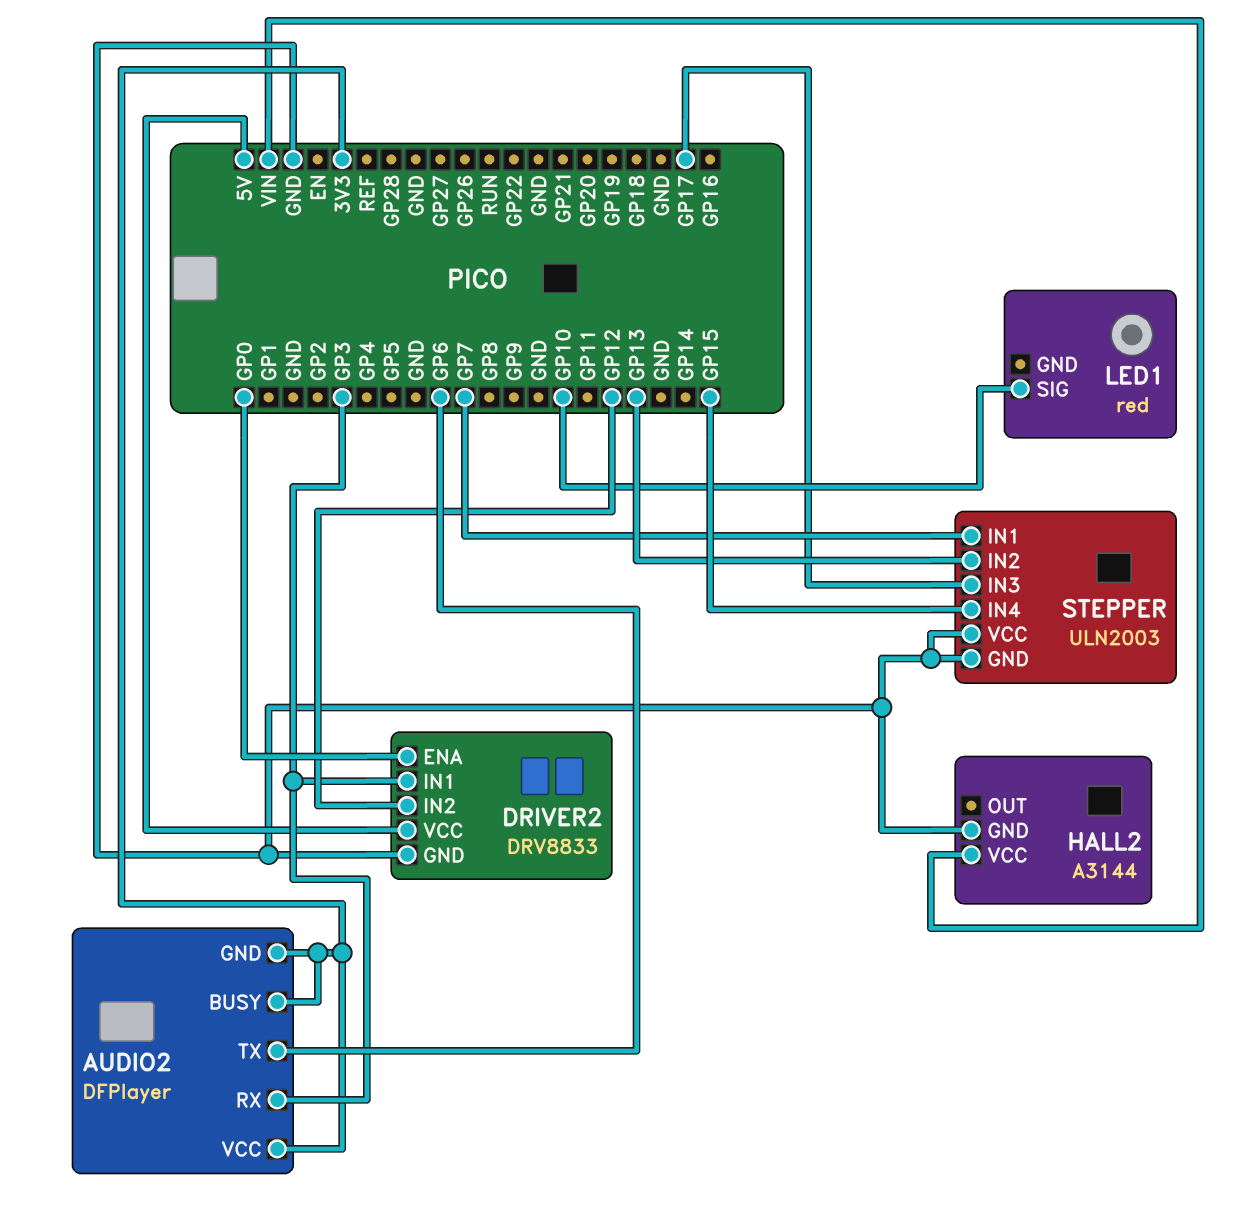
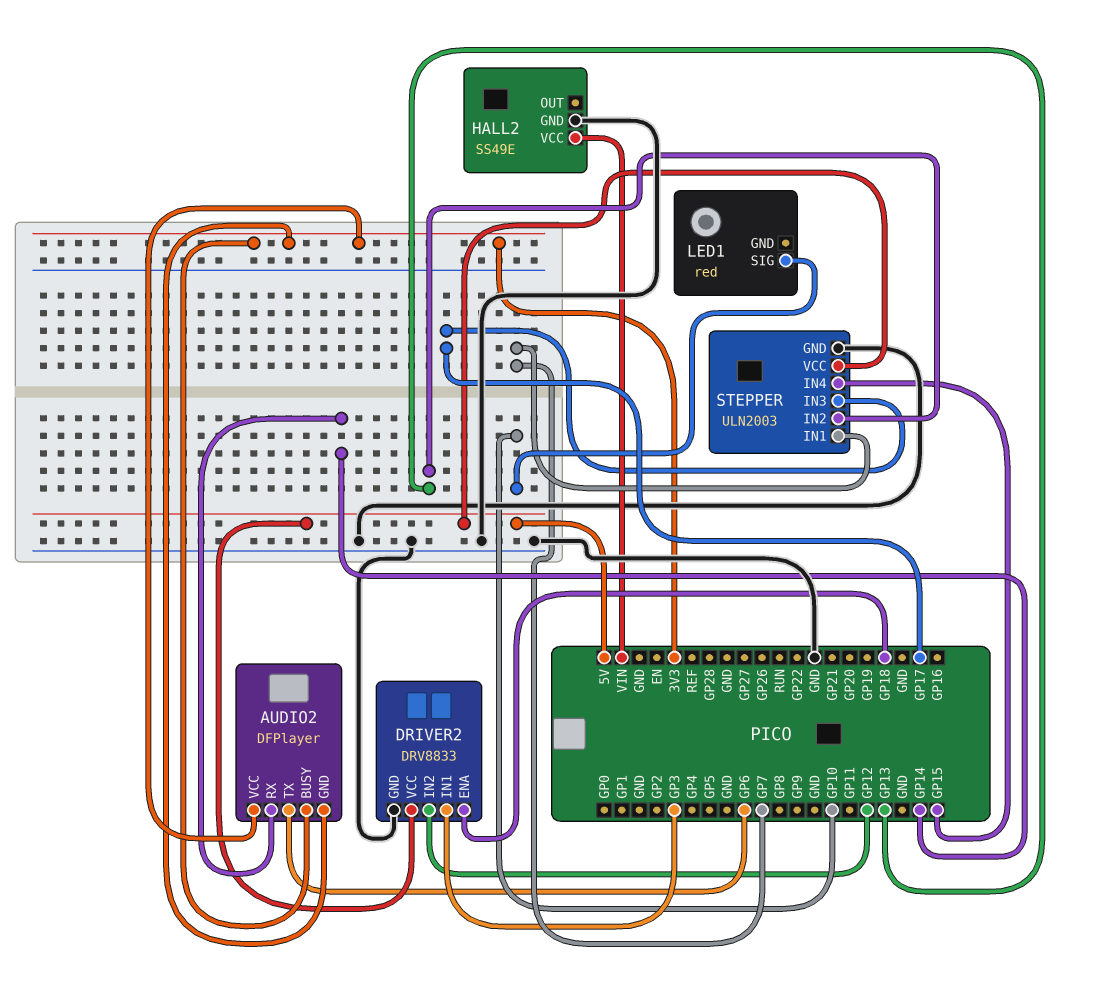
AUDIO2 pin RX: GP3 -> GP14
DRIVER2 pin ENA: GP0 -> GP18
HALL2: A3144 -> SS49E
STEPPER pin VCC: GND -> 5V

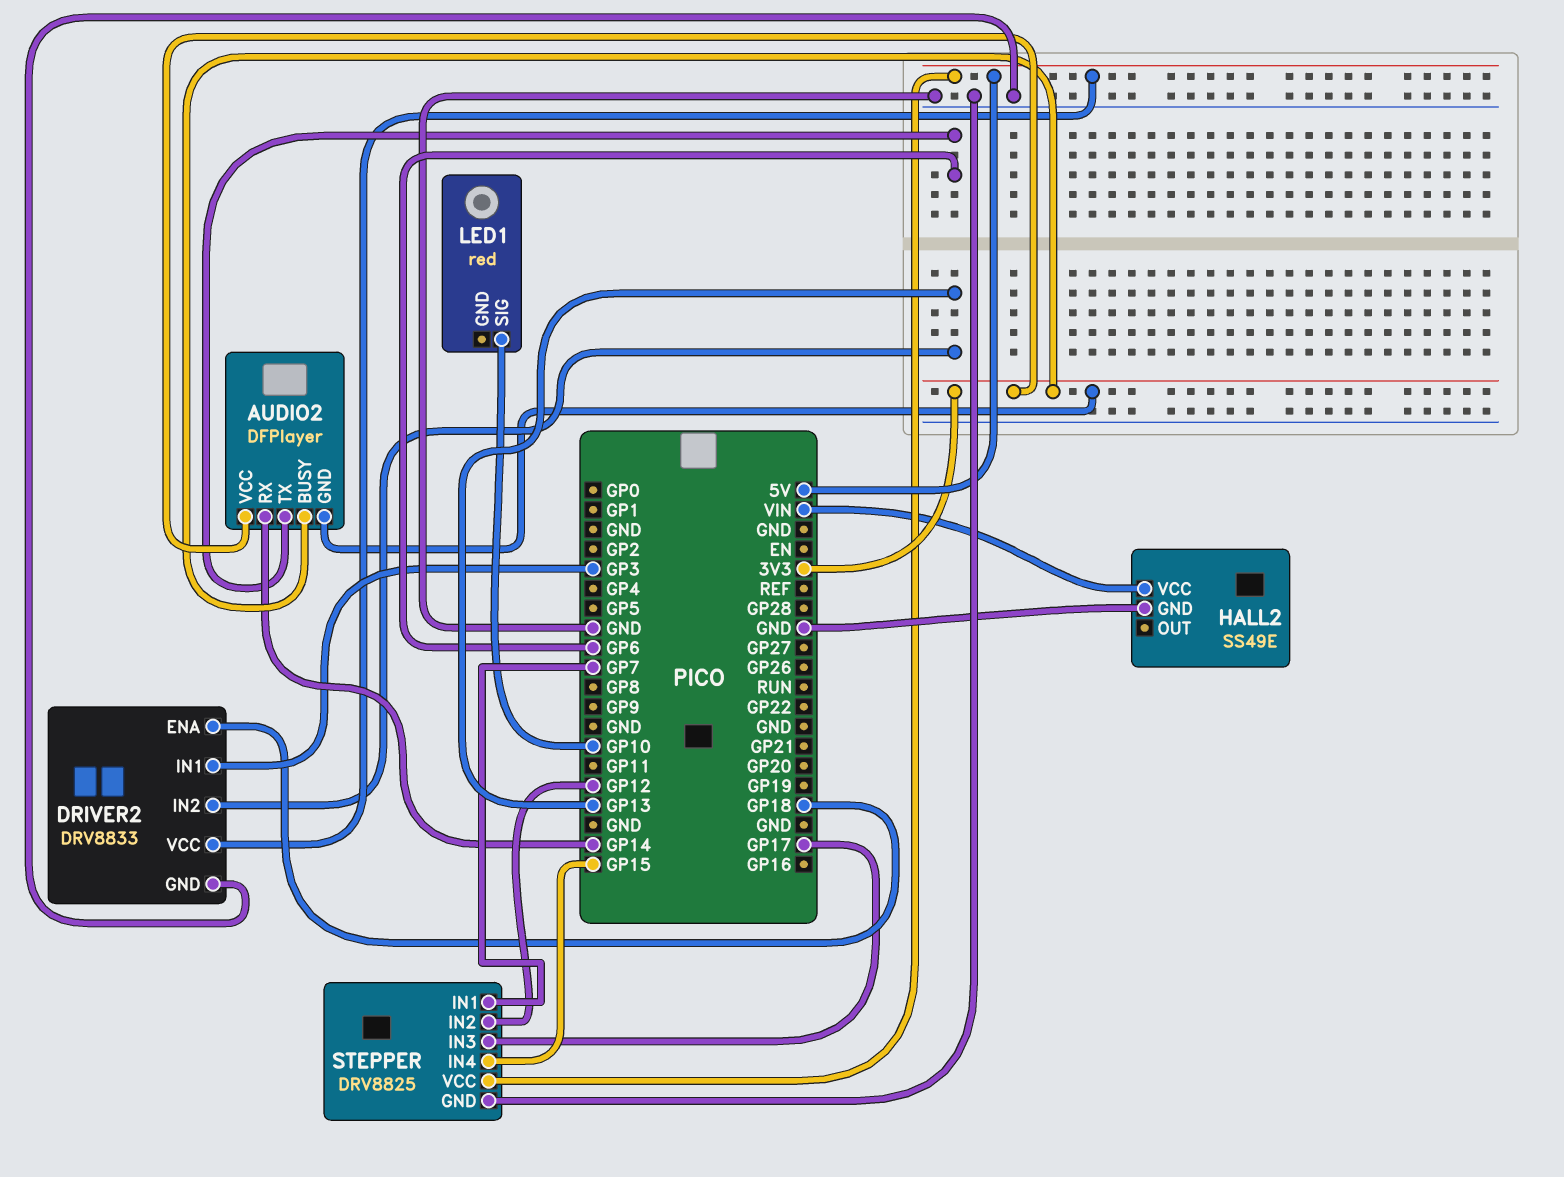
DRIVER2 pin IN2: GP12 -> GP13
STEPPER: ULN2003 -> DRV8825
STEPPER pin IN2: GP13 -> GP12

